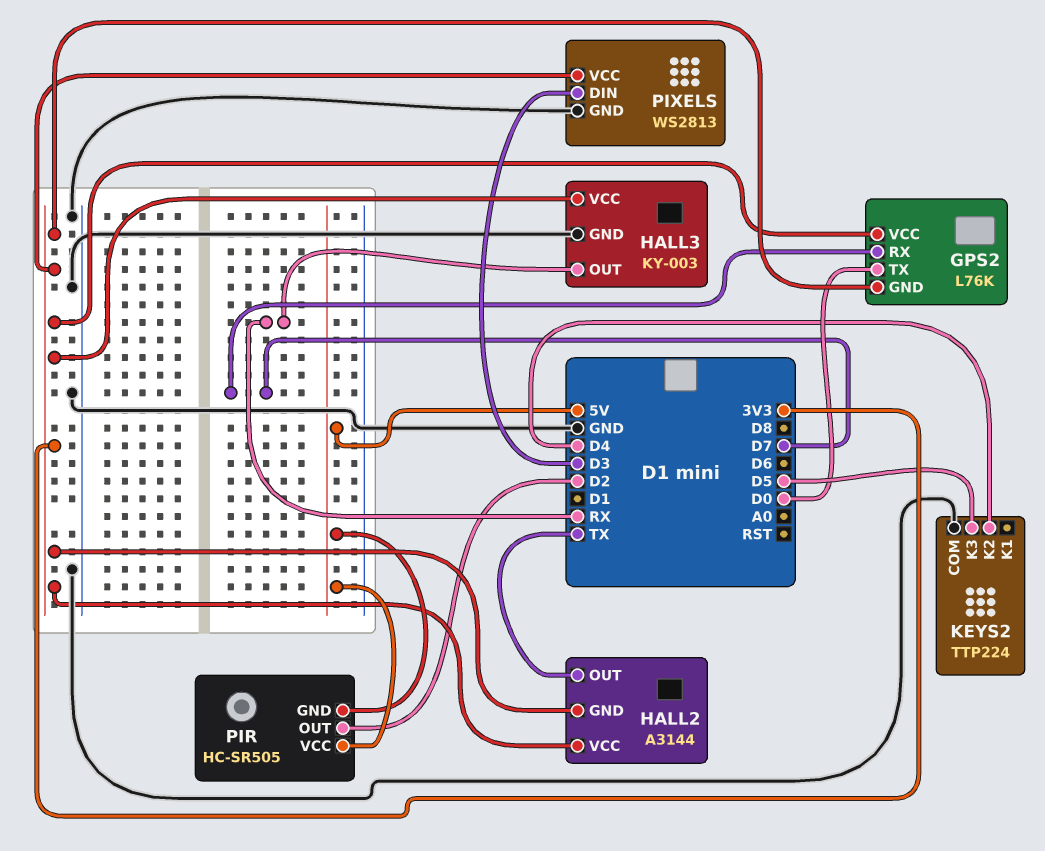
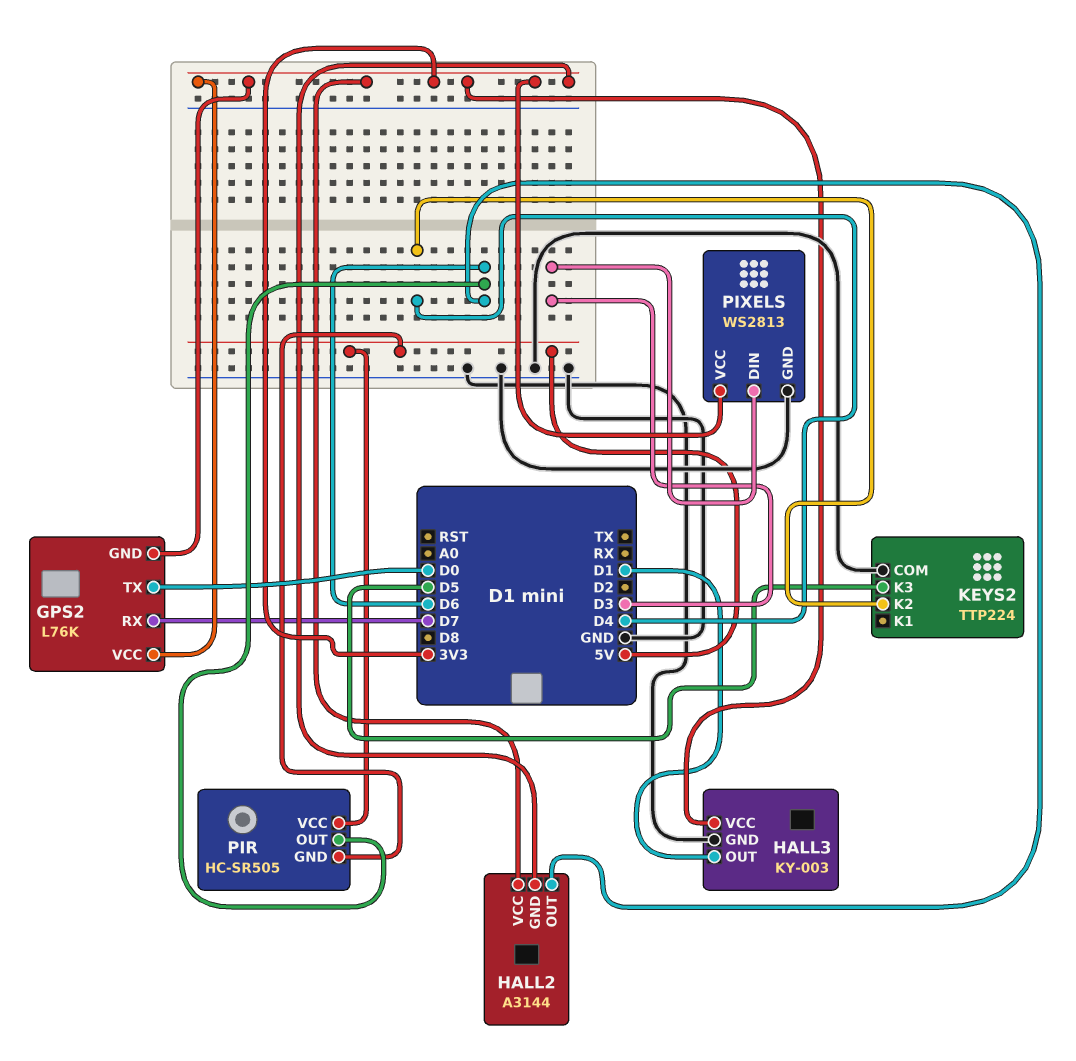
HALL2 pin OUT: TX -> D6
HALL3 pin OUT: RX -> D1
PIR pin OUT: D2 -> D6

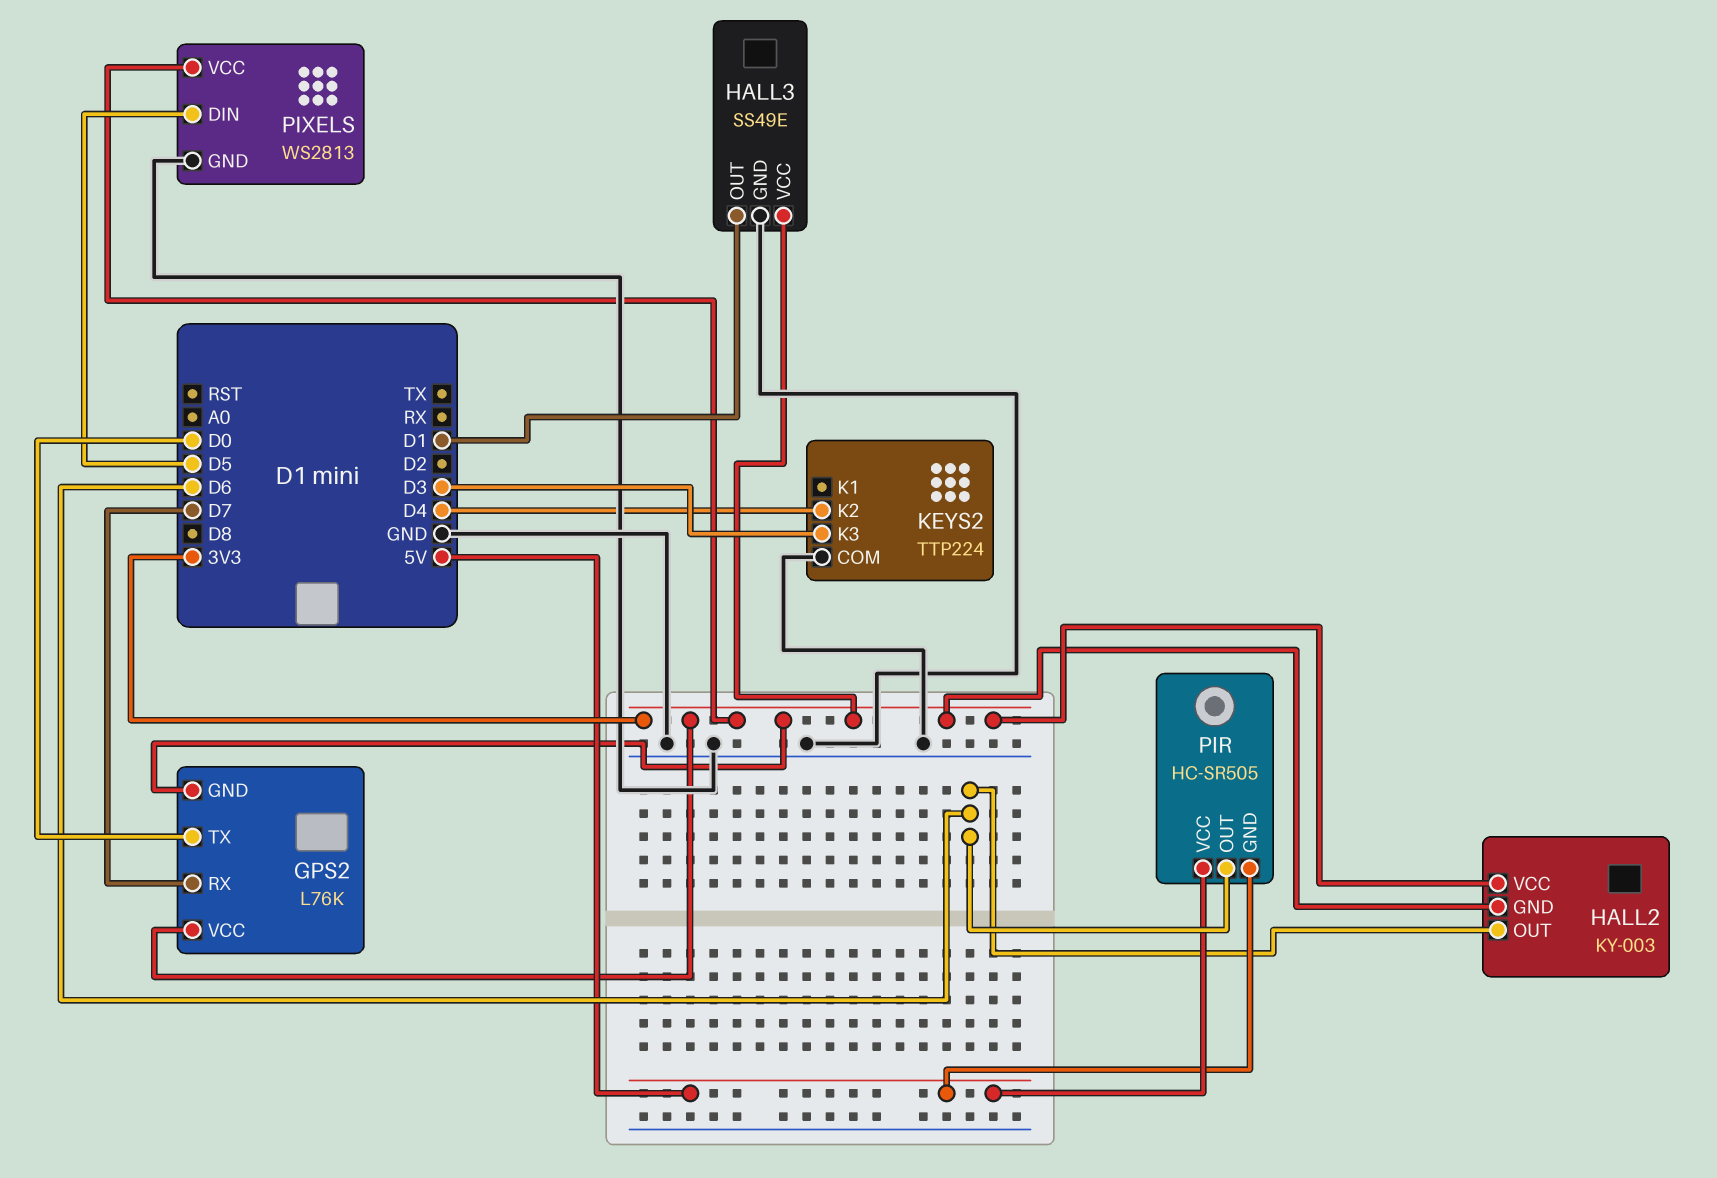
HALL2: A3144 -> KY-003
HALL3: KY-003 -> SS49E
KEYS2 pin K3: D5 -> D3
PIXELS pin DIN: D3 -> D5

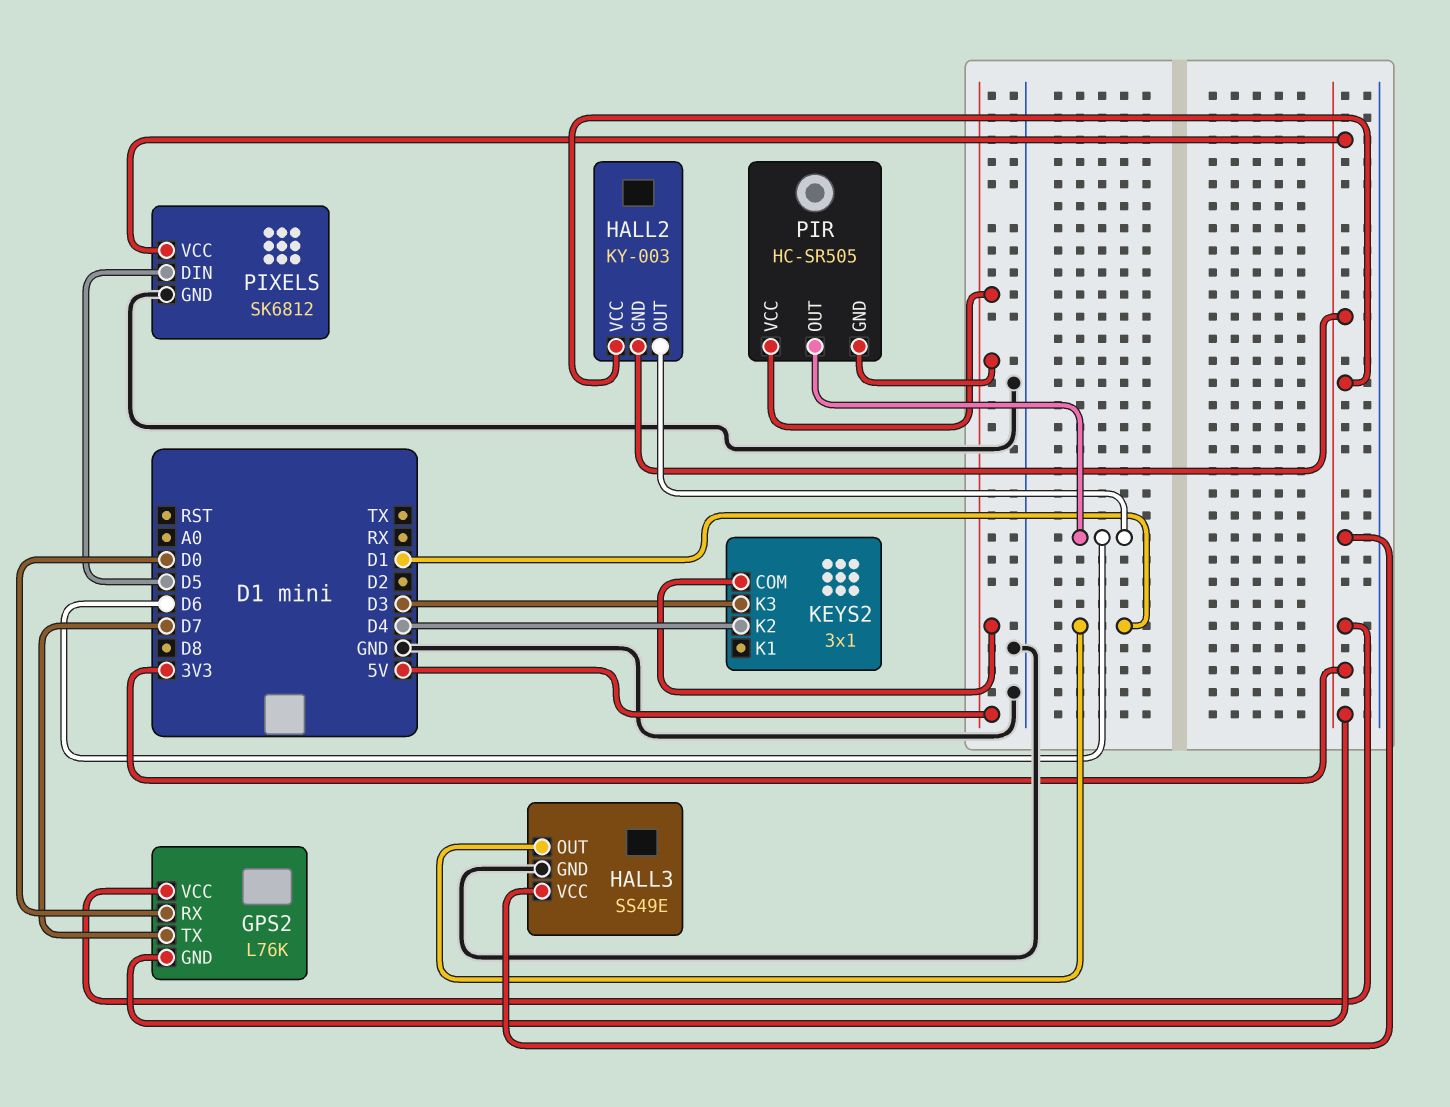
GPS2 pin RX: D7 -> D0
GPS2 pin TX: D0 -> D7
KEYS2: TTP224 -> 3x1
KEYS2 pin COM: GND -> 5V
PIXELS: WS2813 -> SK6812

